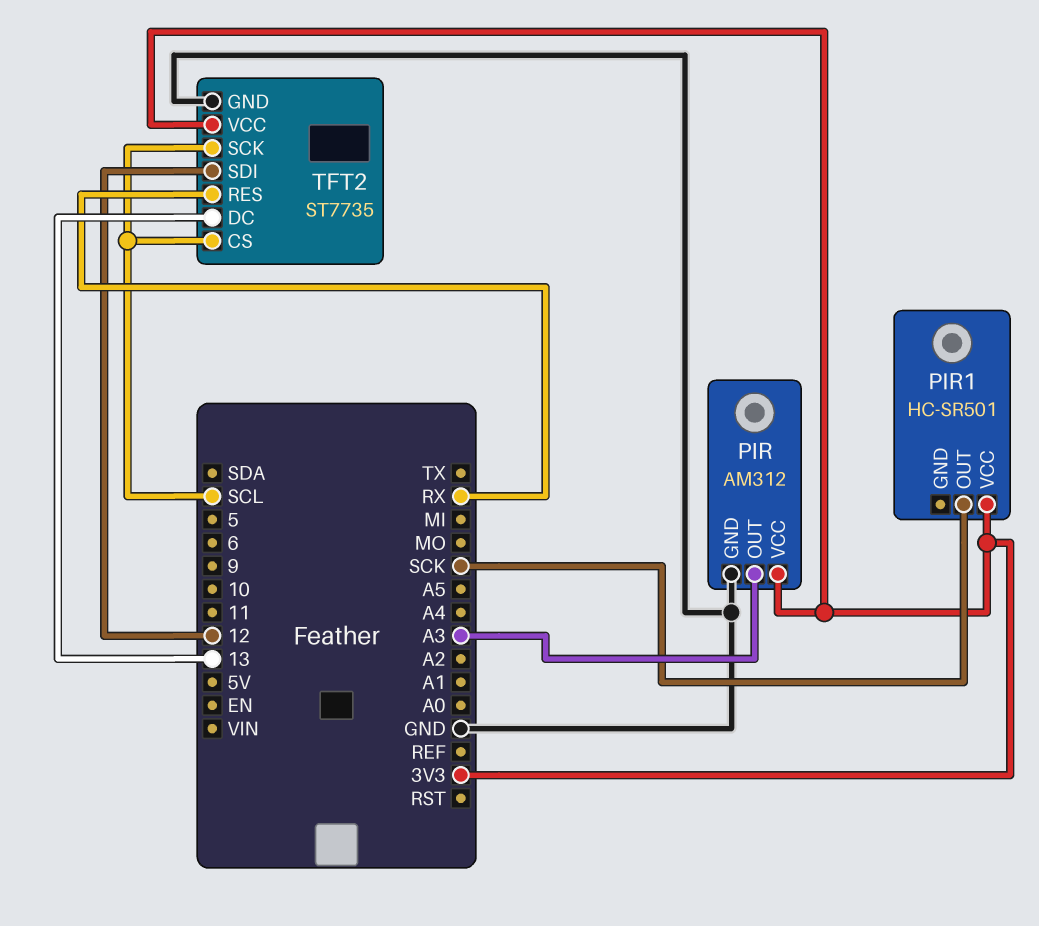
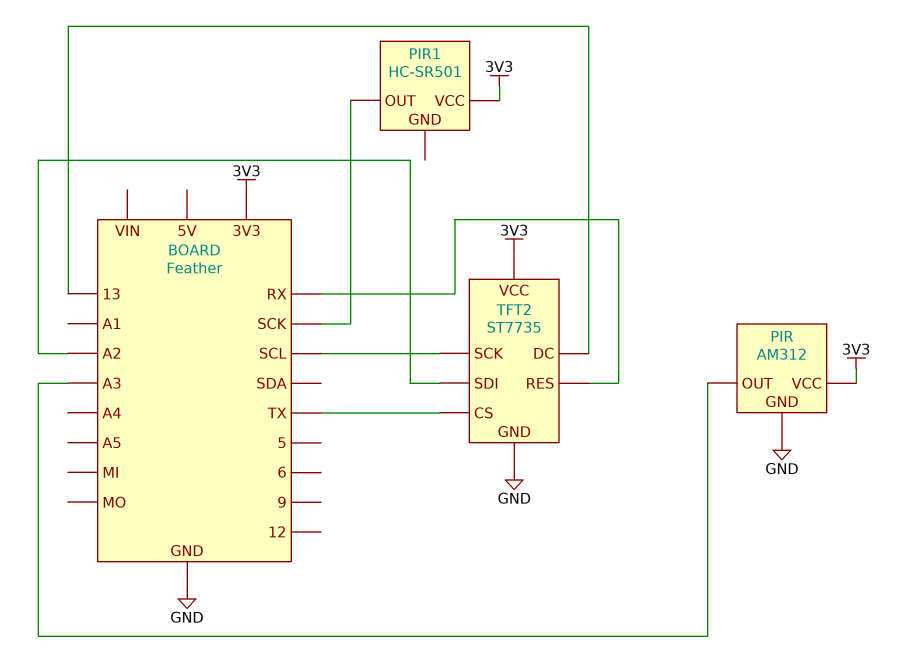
TFT2 pin CS: SCL -> TX
TFT2 pin SDI: 12 -> A2

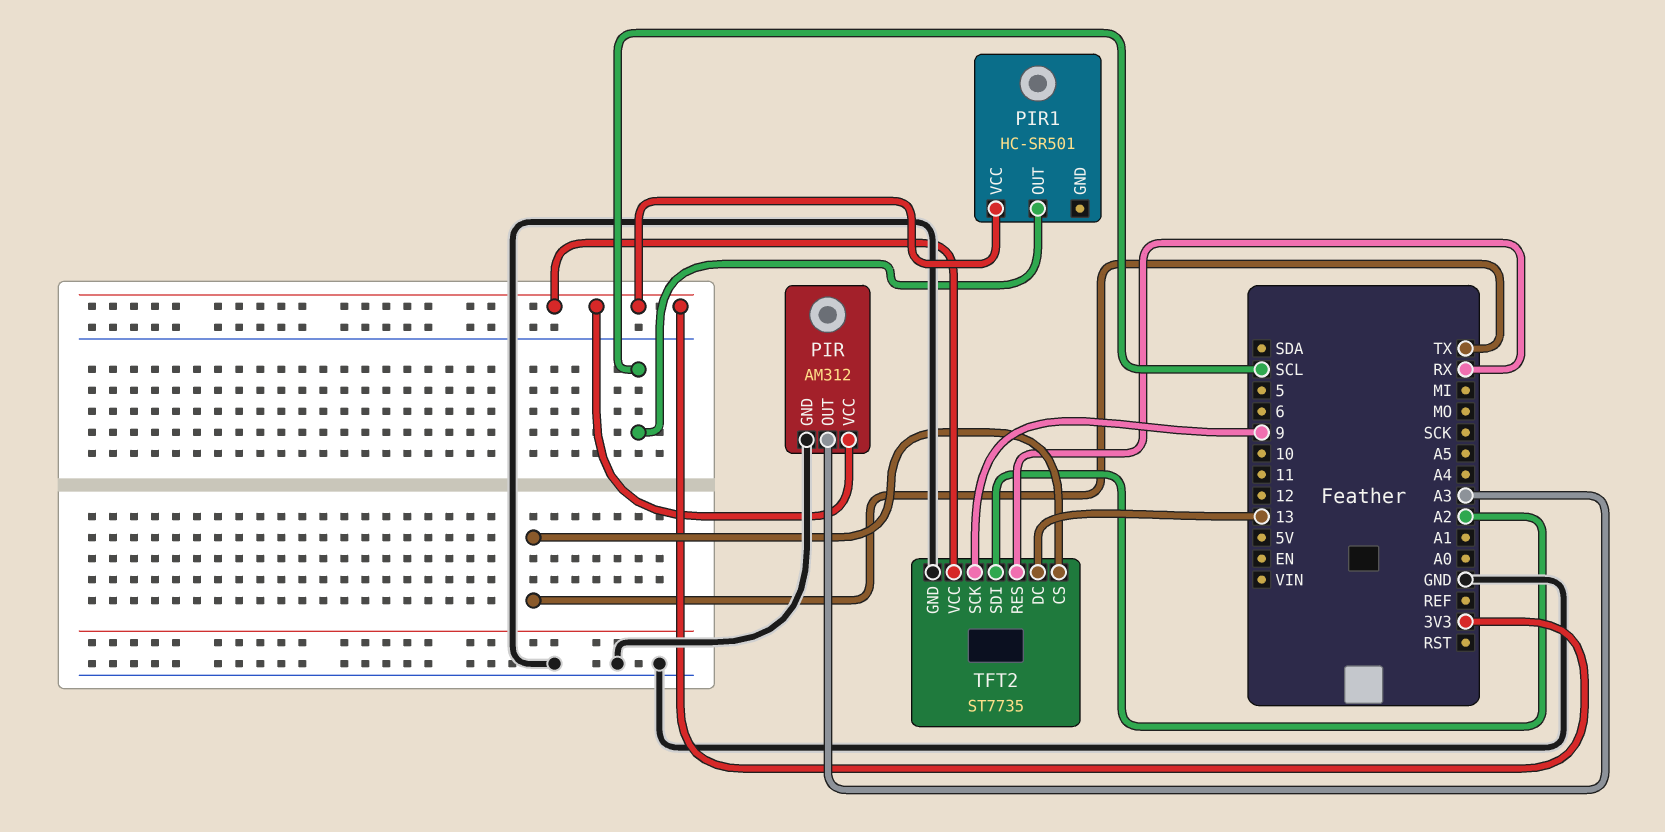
PIR1 pin OUT: SCK -> SCL
TFT2 pin SCK: SCL -> 9

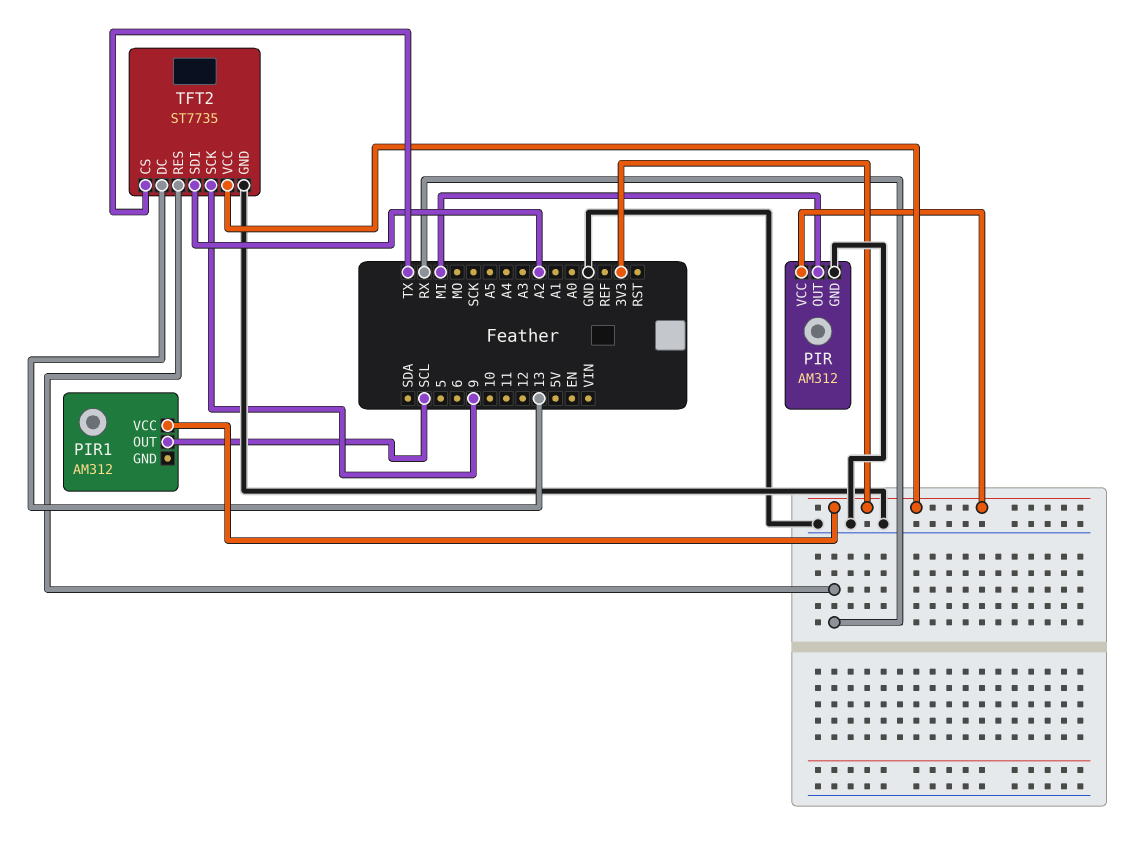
PIR pin OUT: A3 -> MI
PIR1: HC-SR501 -> AM312

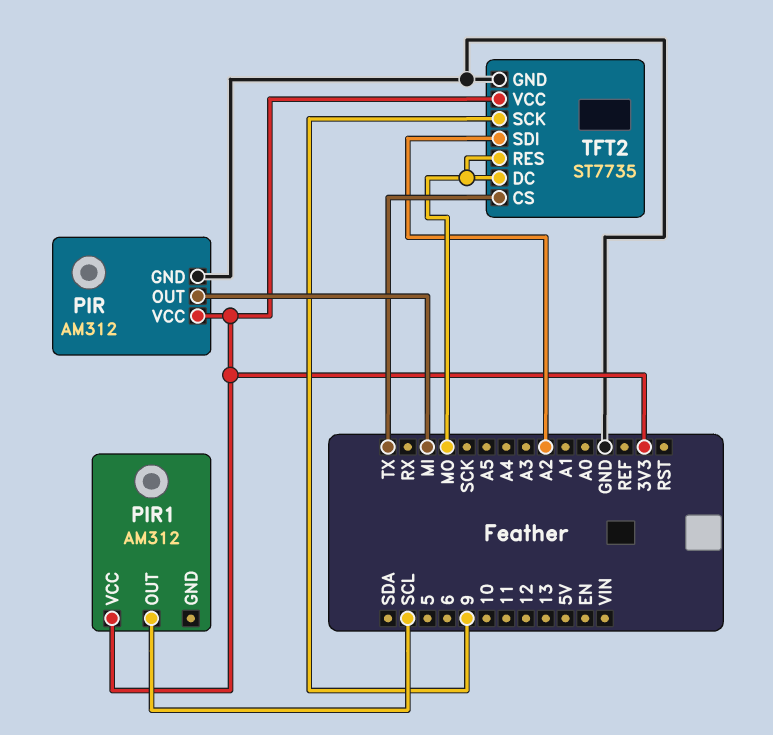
TFT2 pin DC: 13 -> MO
TFT2 pin RES: RX -> MO

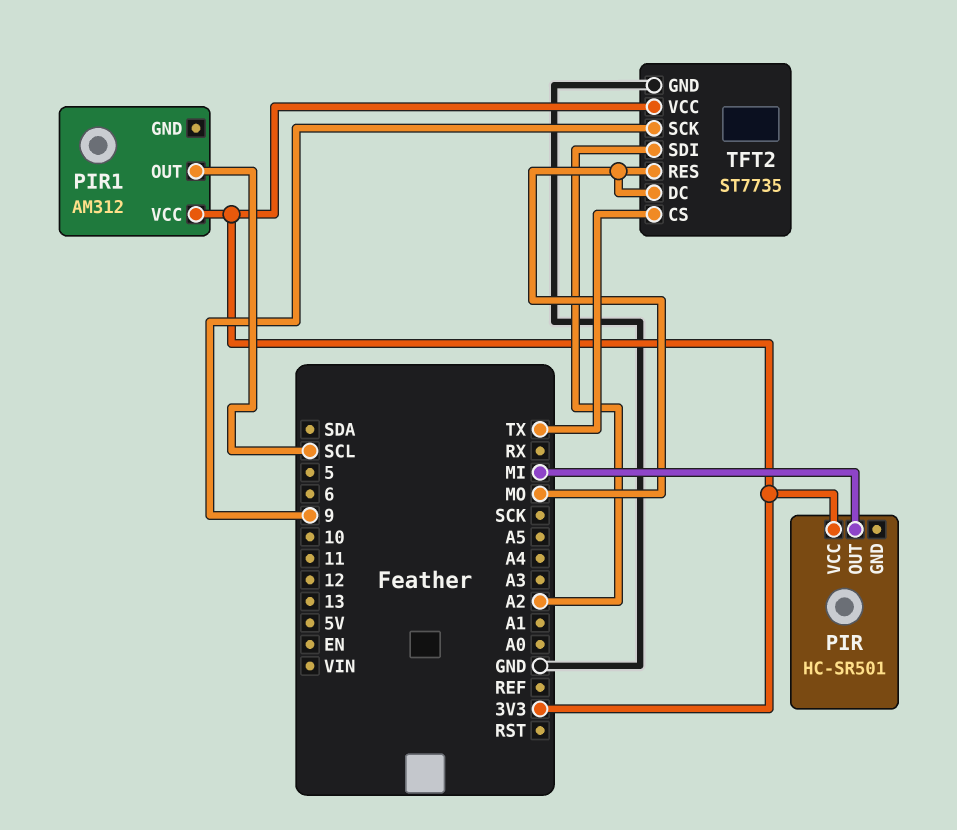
PIR: AM312 -> HC-SR501
PIR pin GND: GND -> none

